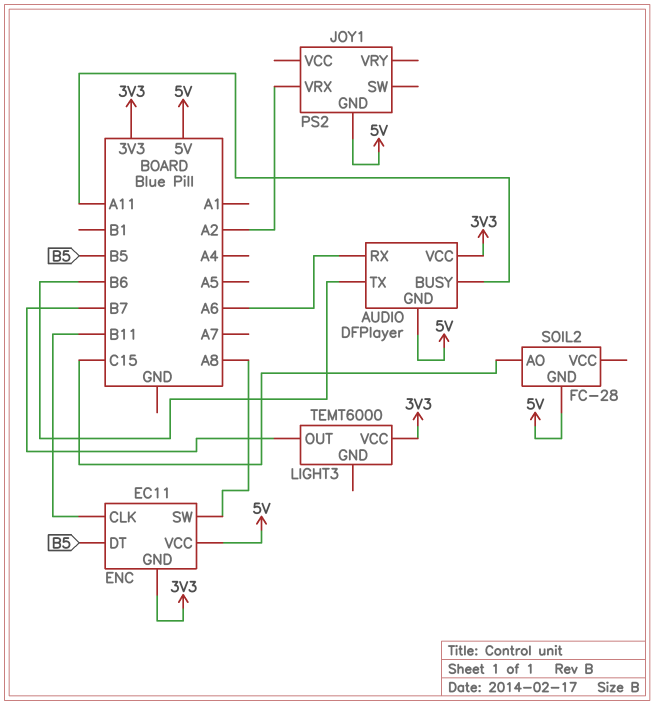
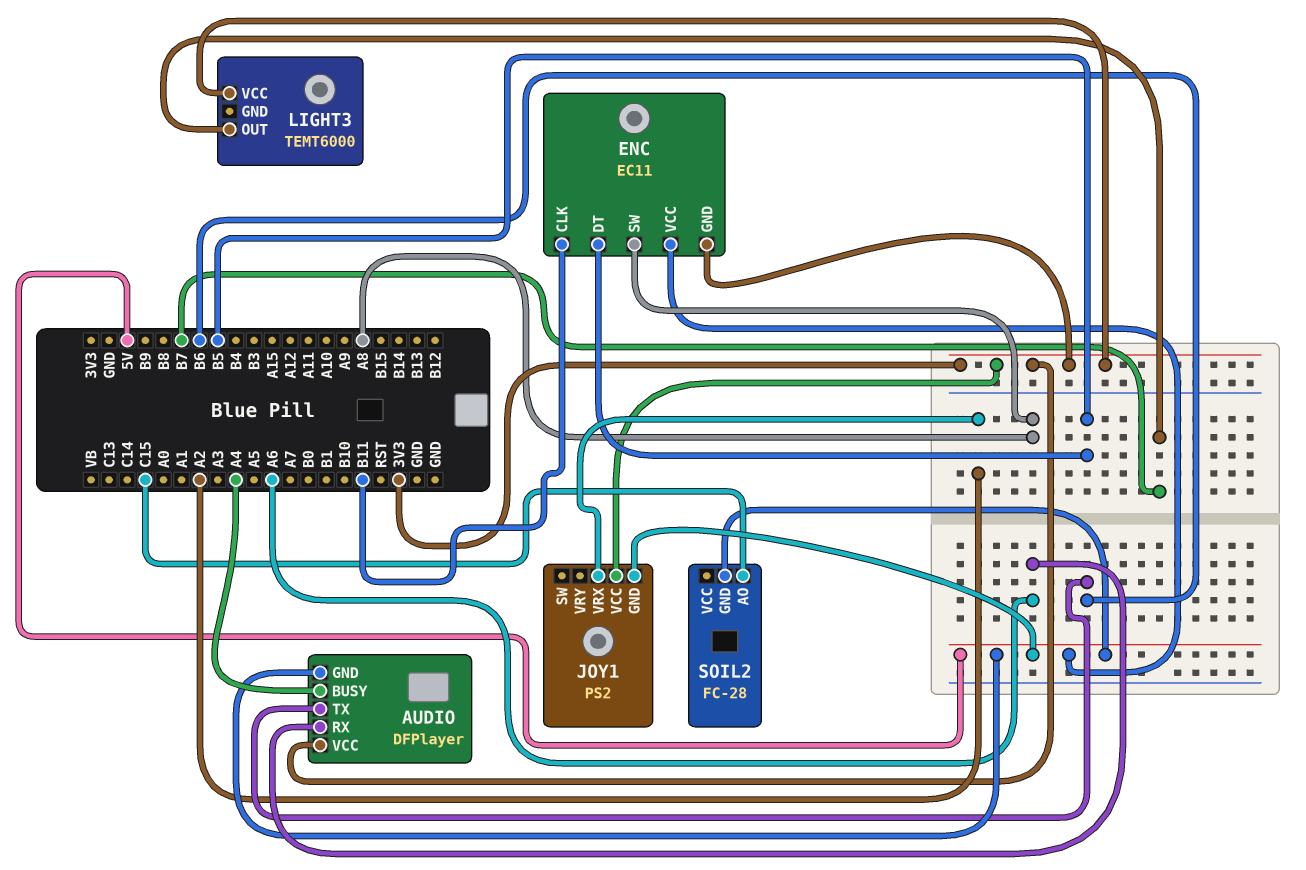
AUDIO pin BUSY: A11 -> A4
JOY1 pin VCC: none -> 3V3

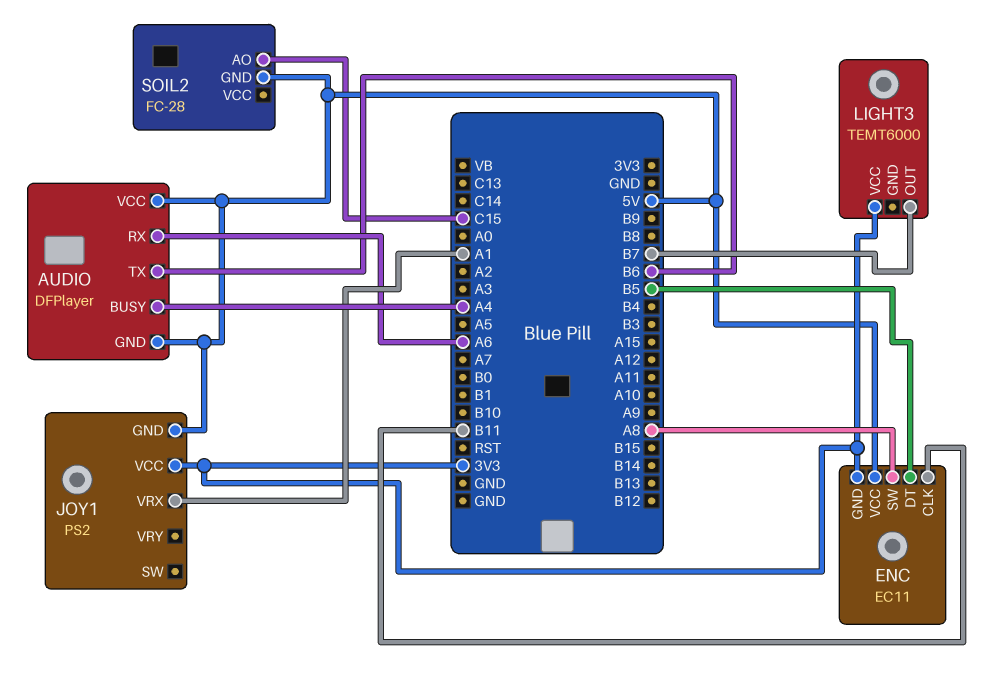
AUDIO pin VCC: 3V3 -> 5V
JOY1 pin VRX: A2 -> A1

